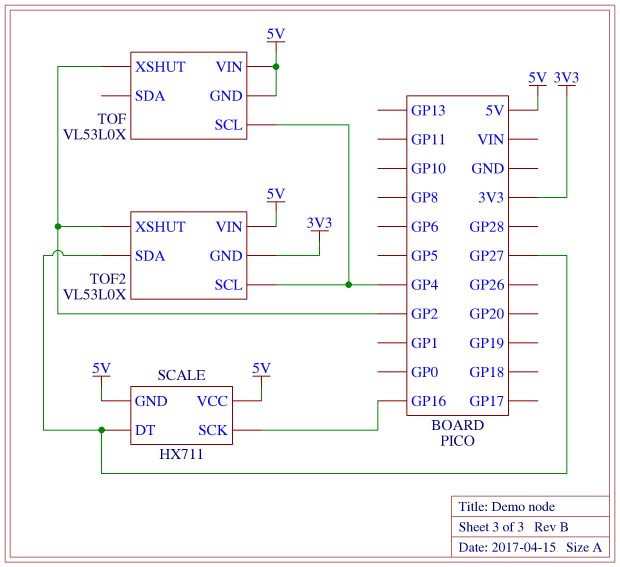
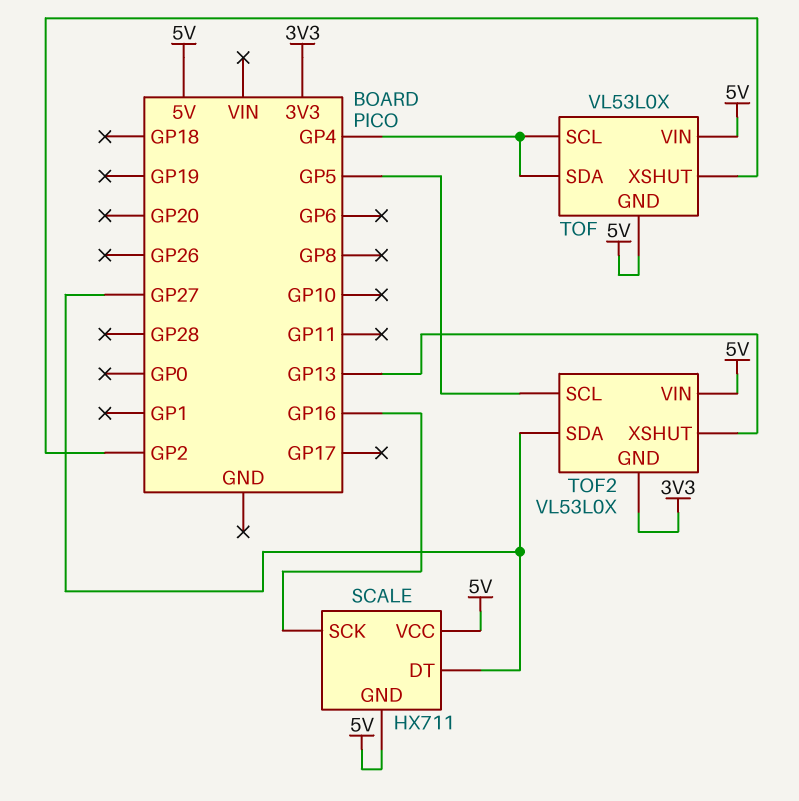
TOF pin SDA: none -> GP4
TOF2 pin SCL: GP4 -> GP5
TOF2 pin XSHUT: GP2 -> GP13

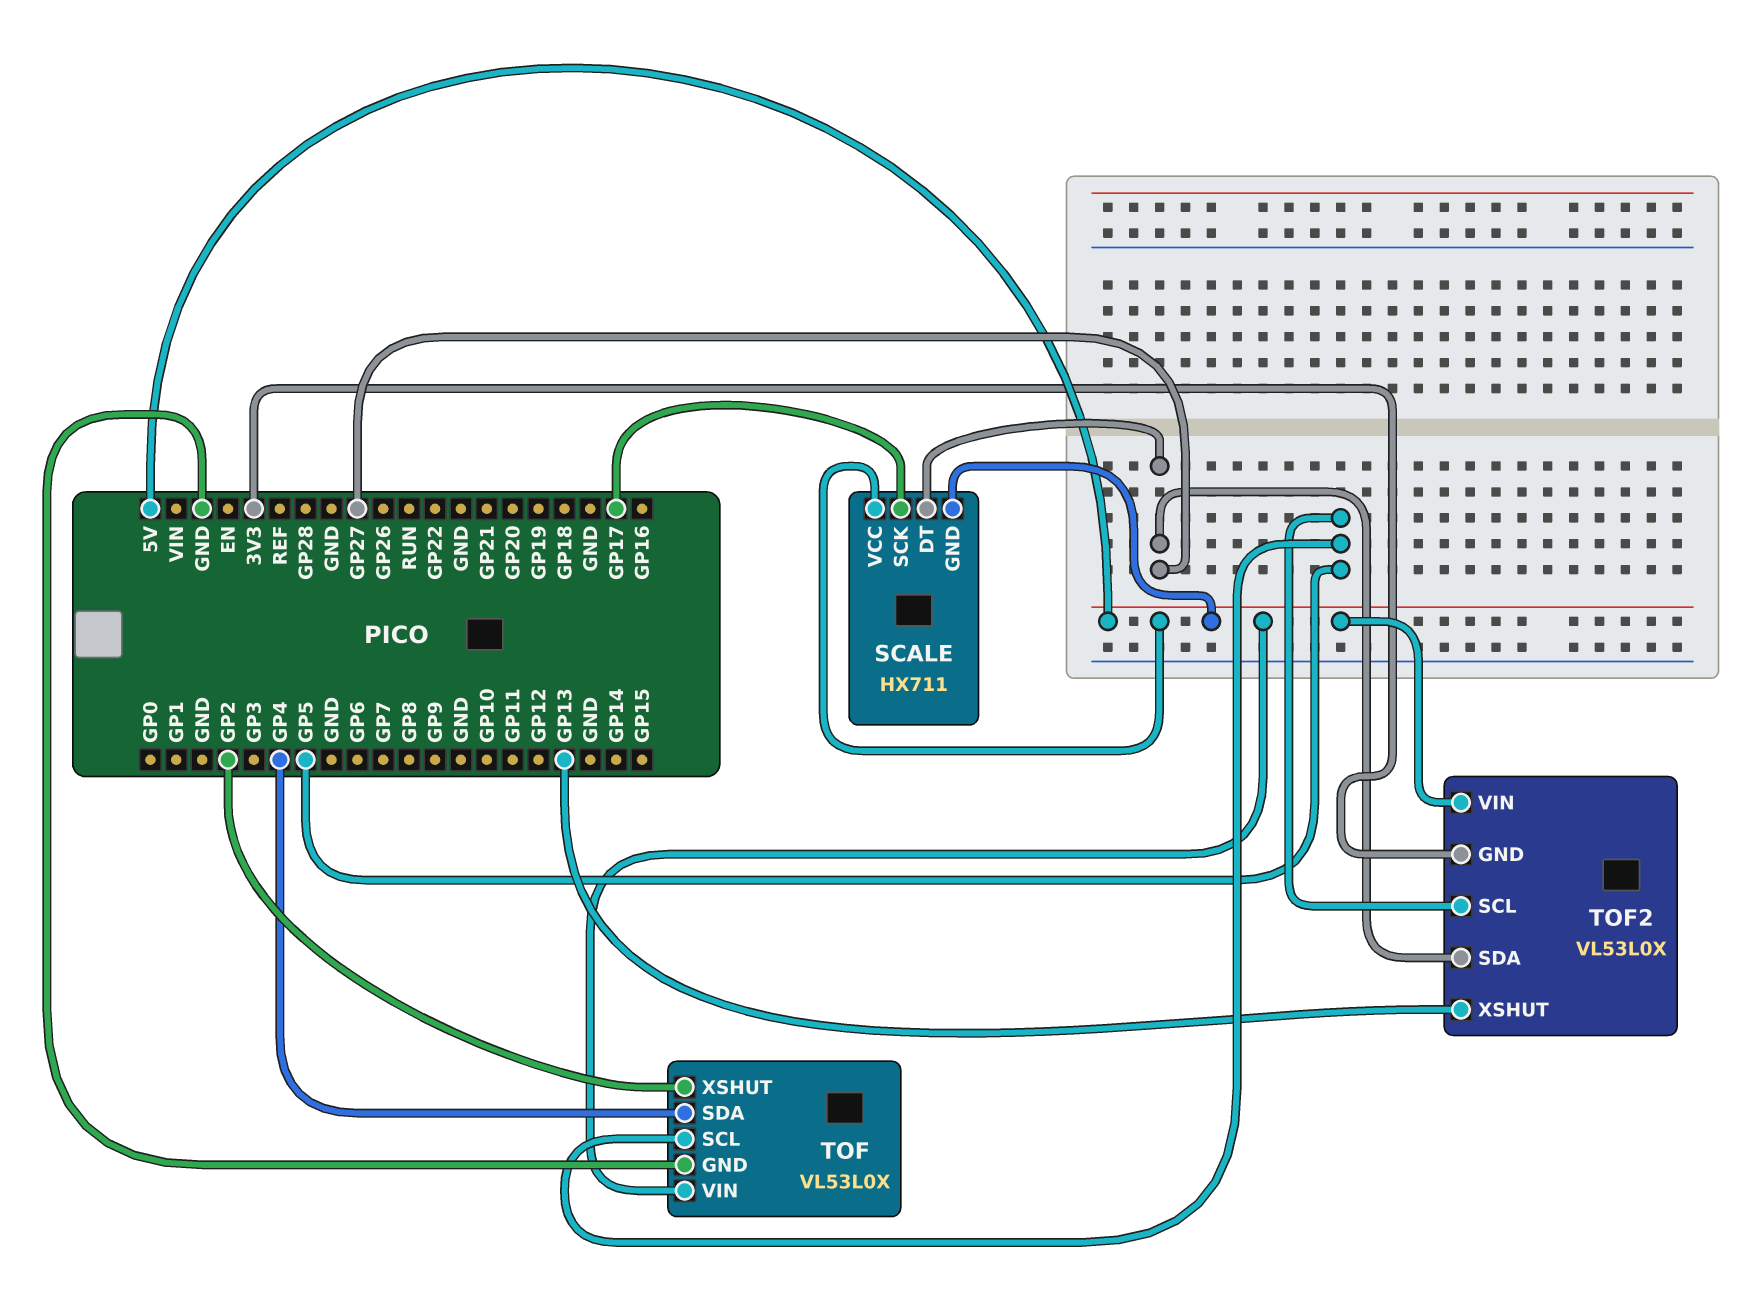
SCALE pin SCK: GP16 -> GP17
TOF pin GND: 5V -> GND
TOF pin SCL: GP4 -> GP5

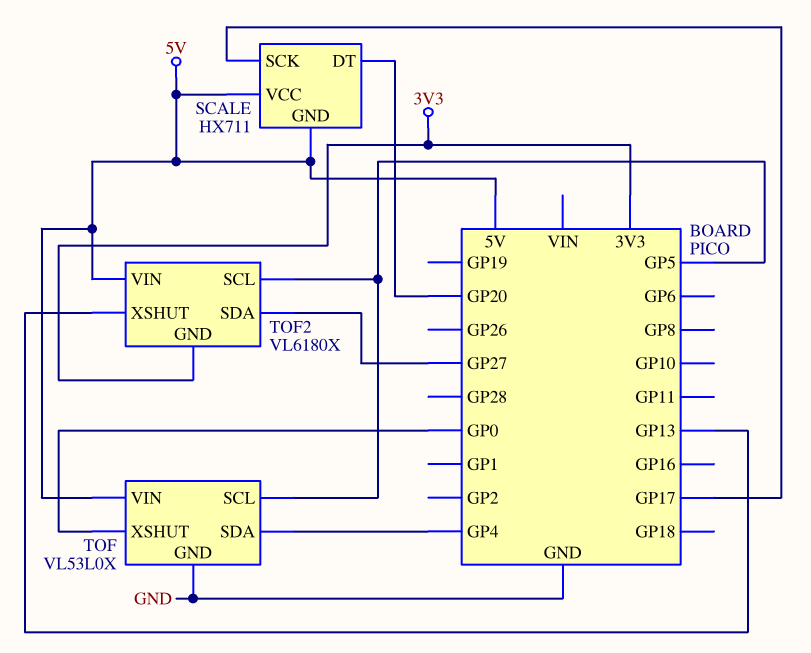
SCALE pin DT: GP27 -> GP20
TOF pin XSHUT: GP2 -> GP0
TOF2: VL53L0X -> VL6180X

